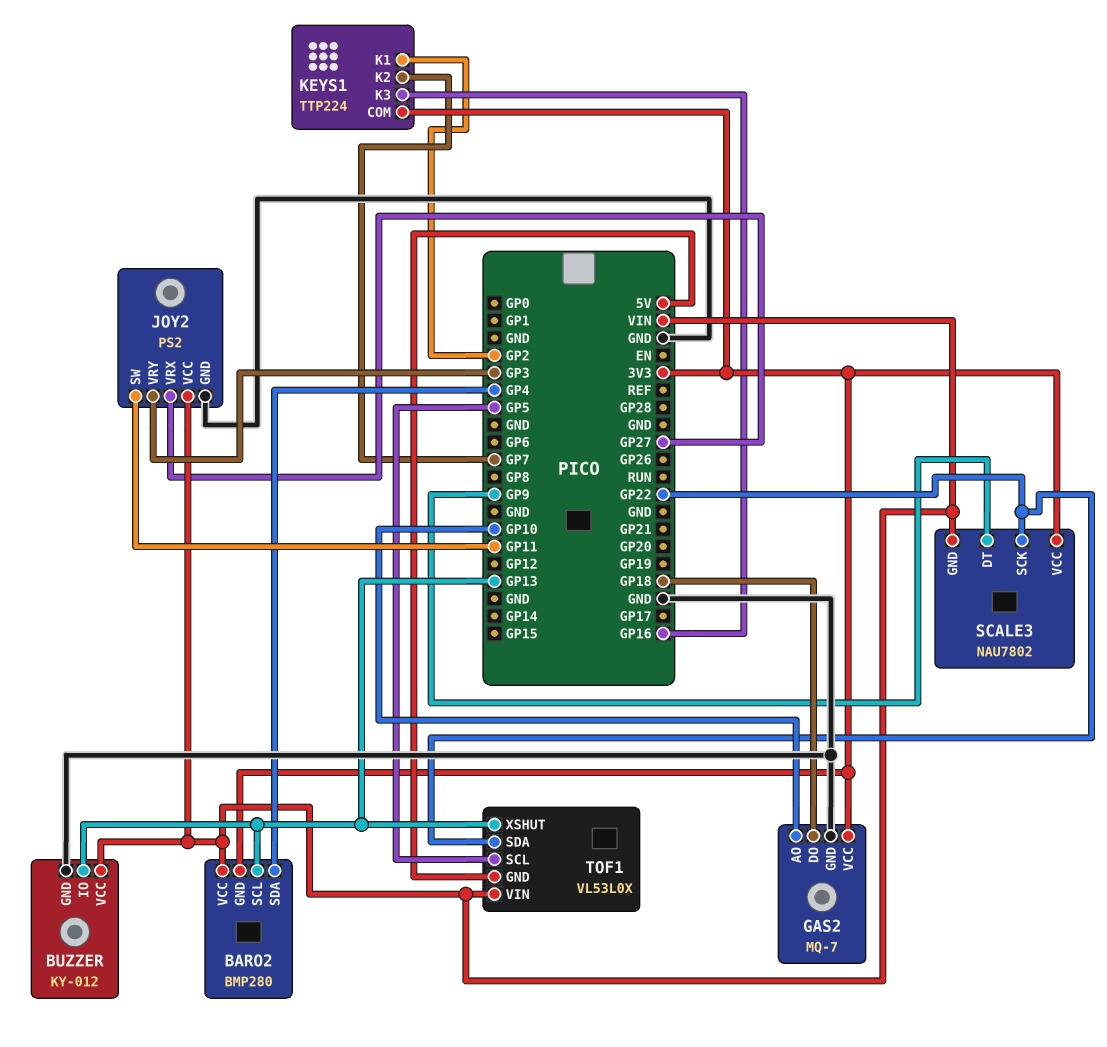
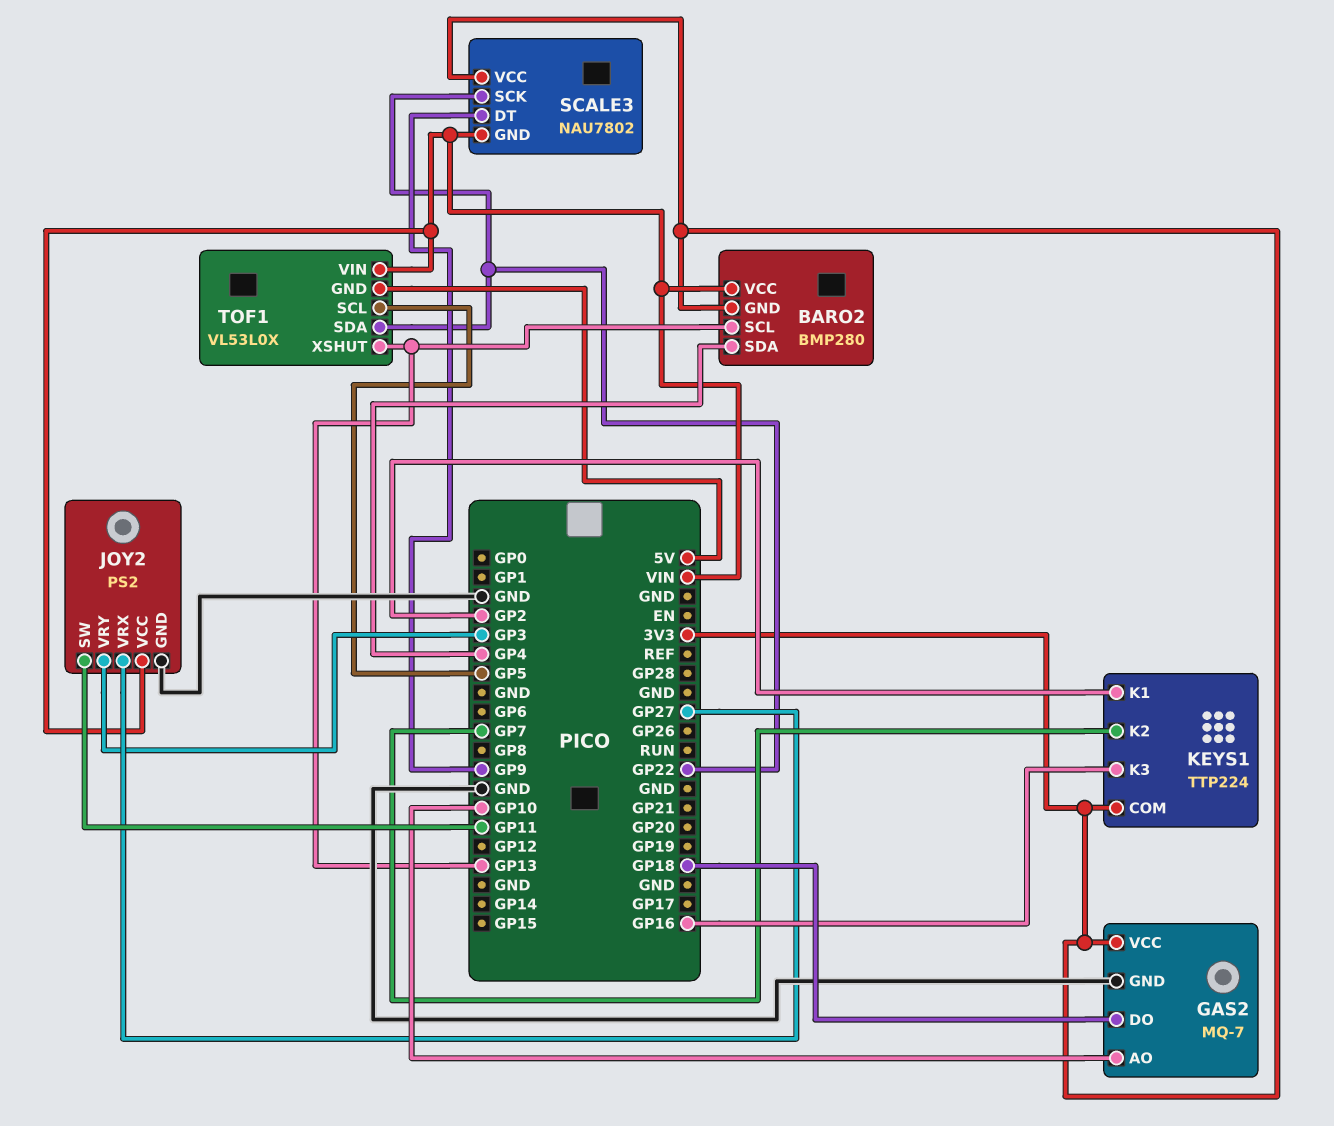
BUZZER: KY-012 -> none
BUZZER pin GND: GND -> none
BUZZER pin IO: GP13 -> none
BUZZER pin VCC: VIN -> none

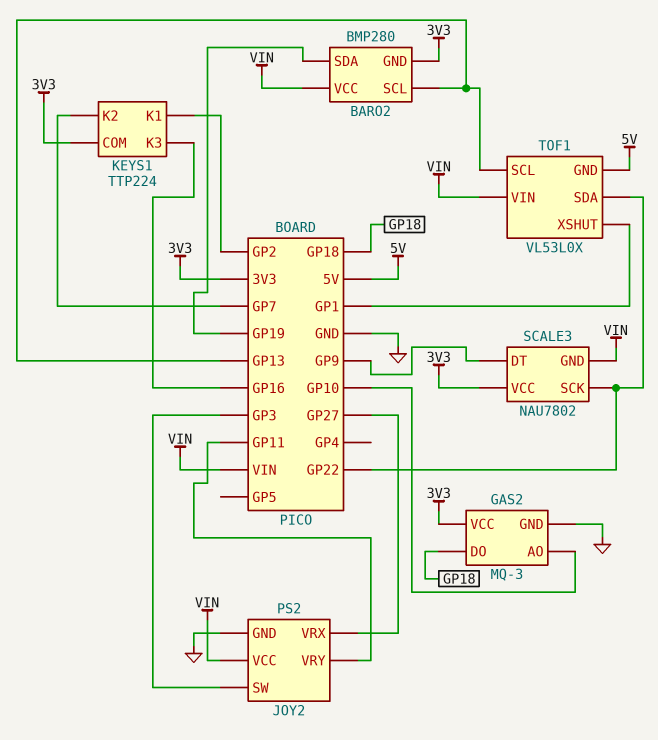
BARO2 pin SDA: GP4 -> GP19
GAS2: MQ-7 -> MQ-3
JOY2 pin SW: GP11 -> GP3
JOY2 pin VRY: GP3 -> GP11
TOF1 pin SCL: GP5 -> GP13
TOF1 pin XSHUT: GP13 -> GP1

